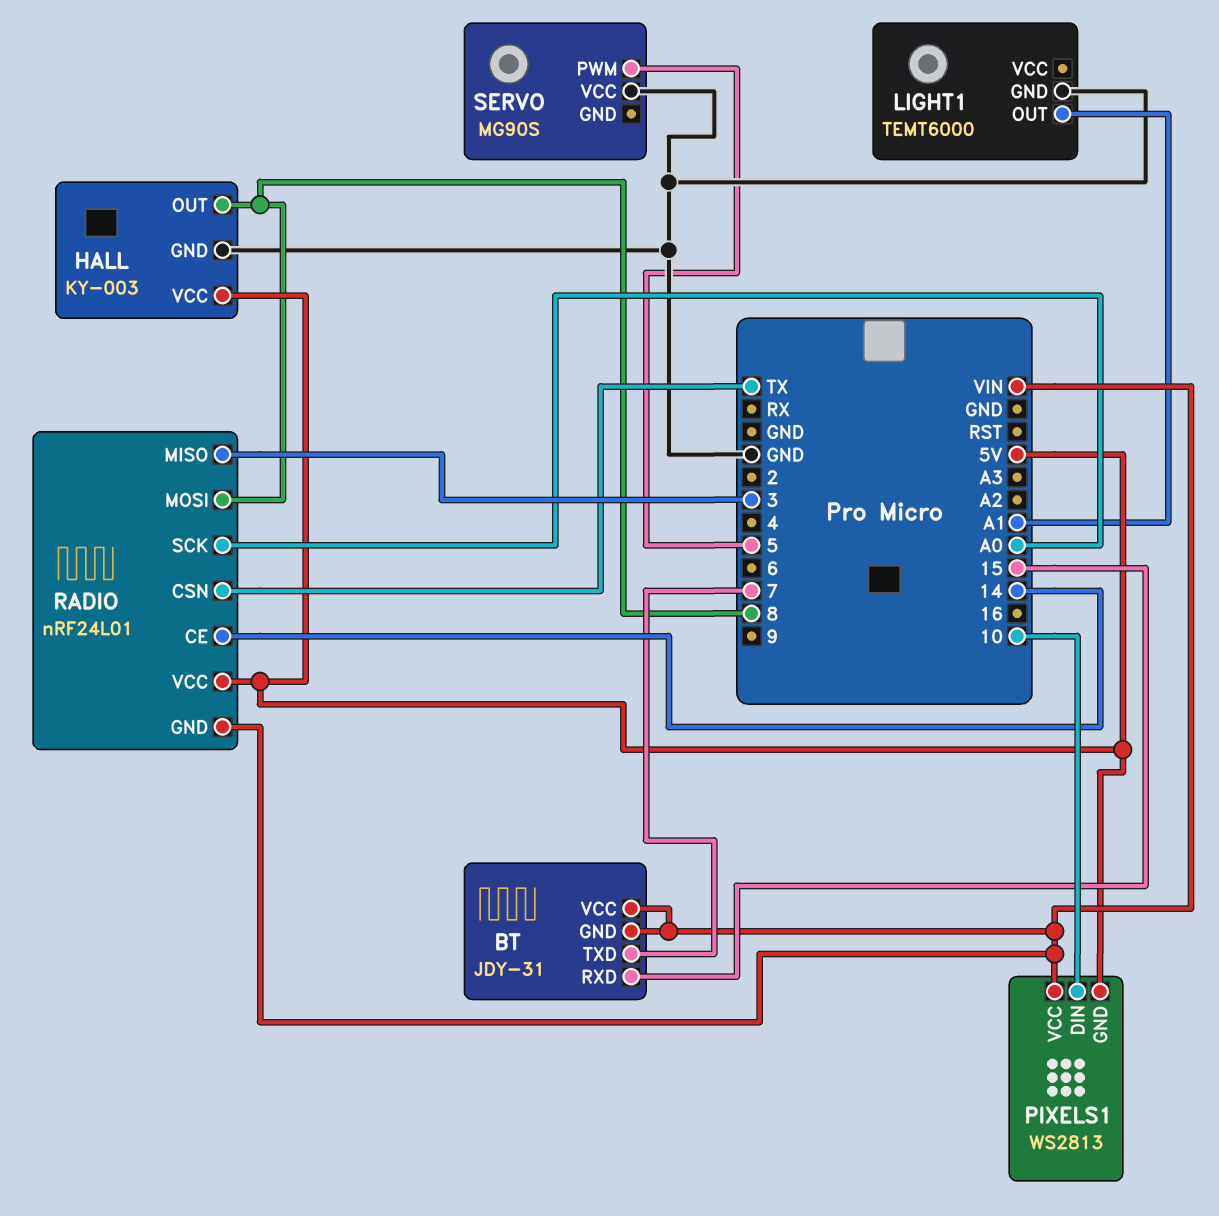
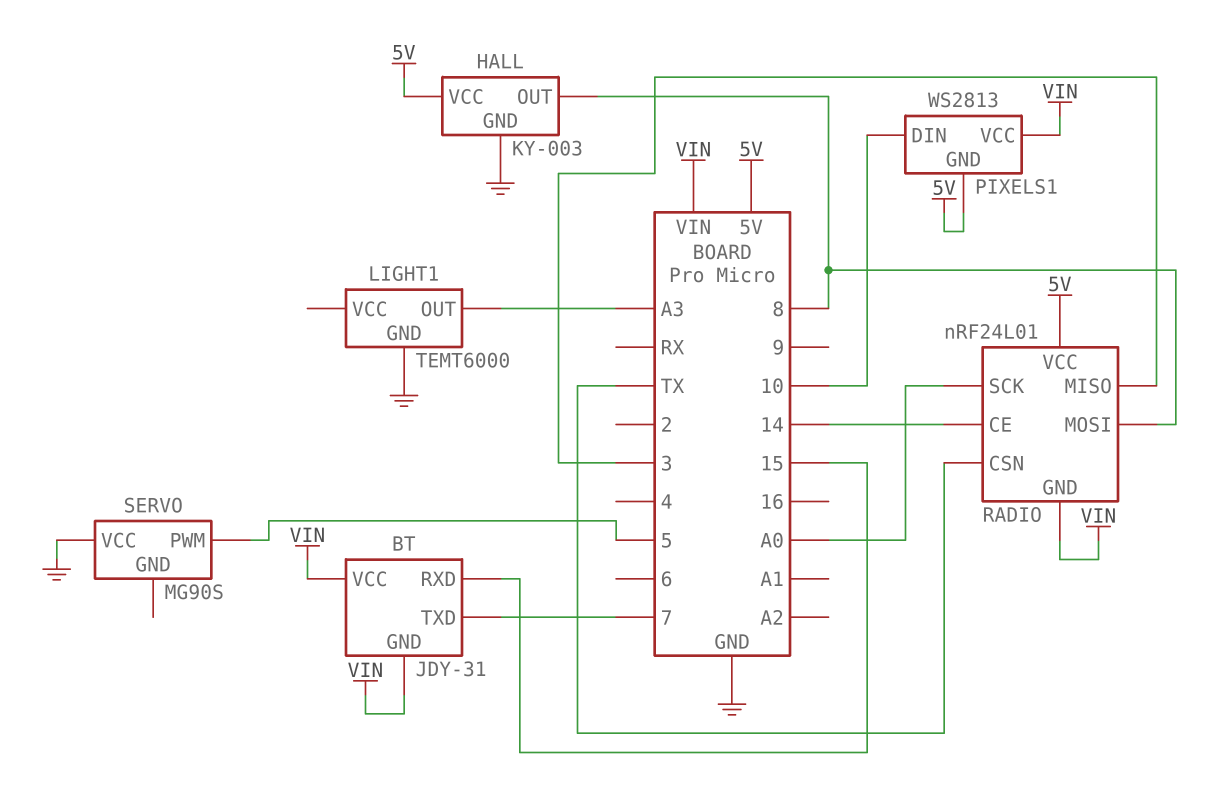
LIGHT1 pin OUT: A1 -> A3

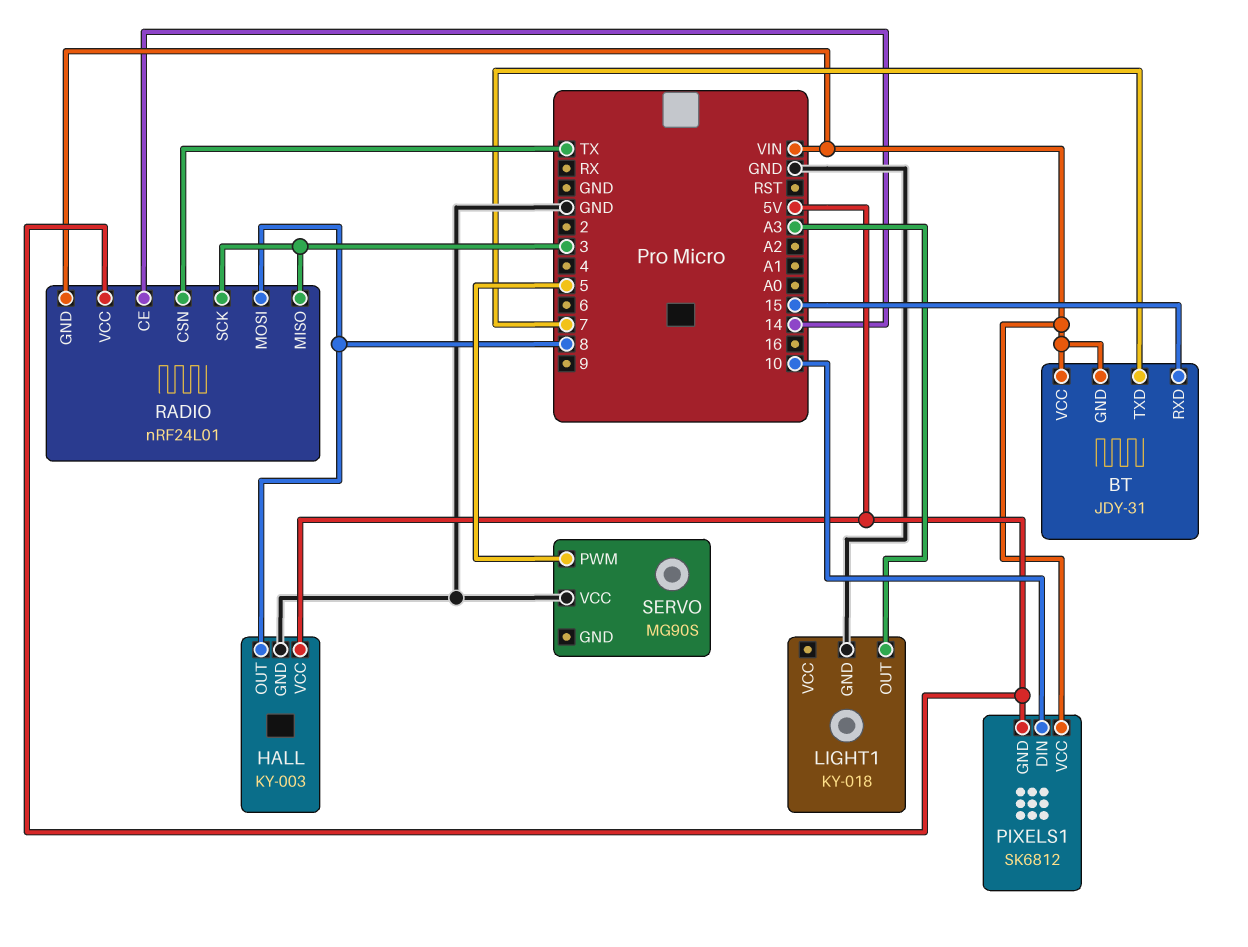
LIGHT1: TEMT6000 -> KY-018
PIXELS1: WS2813 -> SK6812
RADIO pin SCK: A0 -> 3

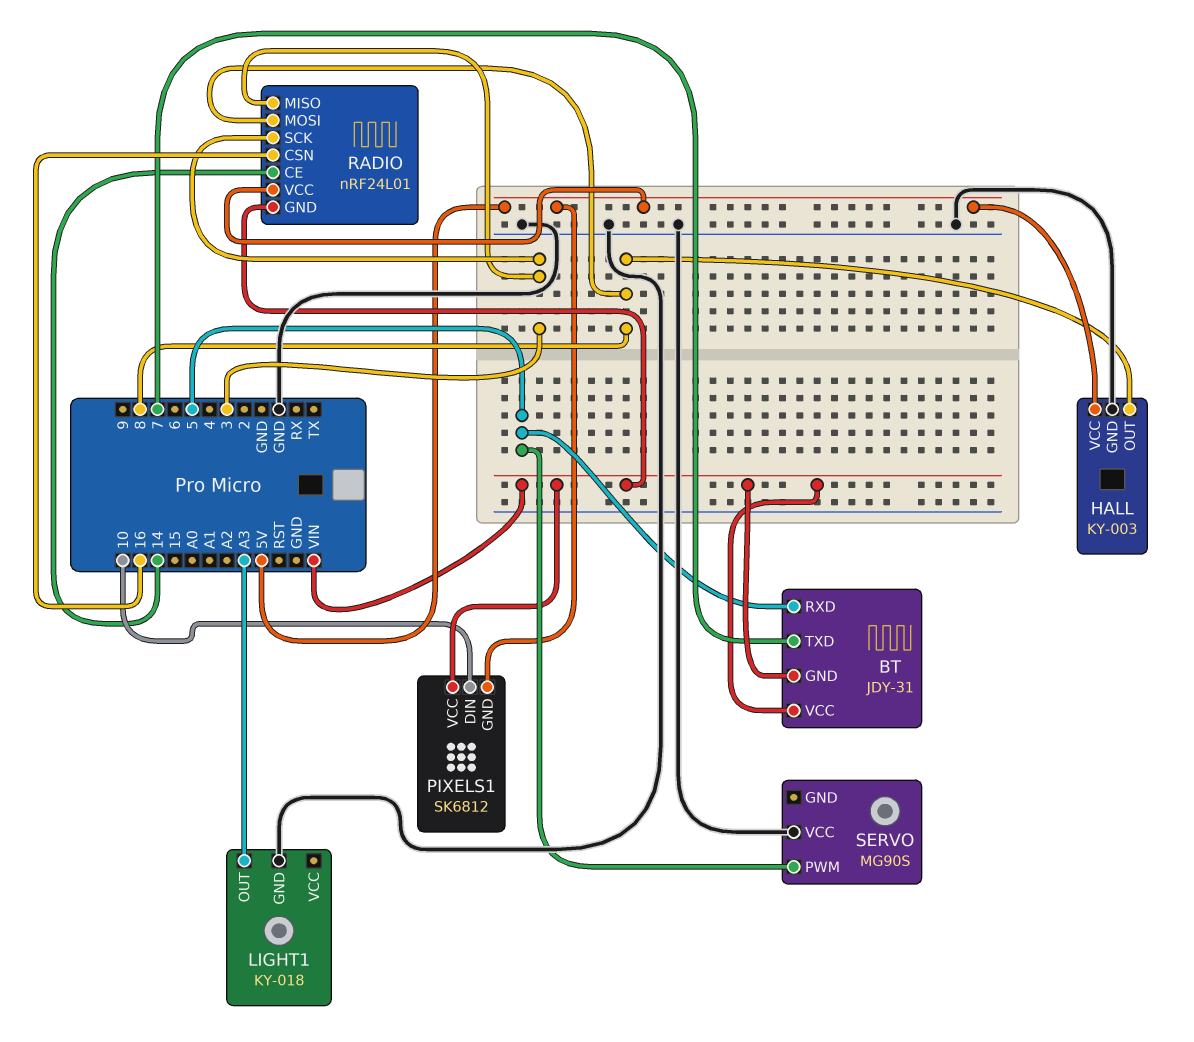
BT pin RXD: 15 -> 5
RADIO pin CSN: TX -> 16

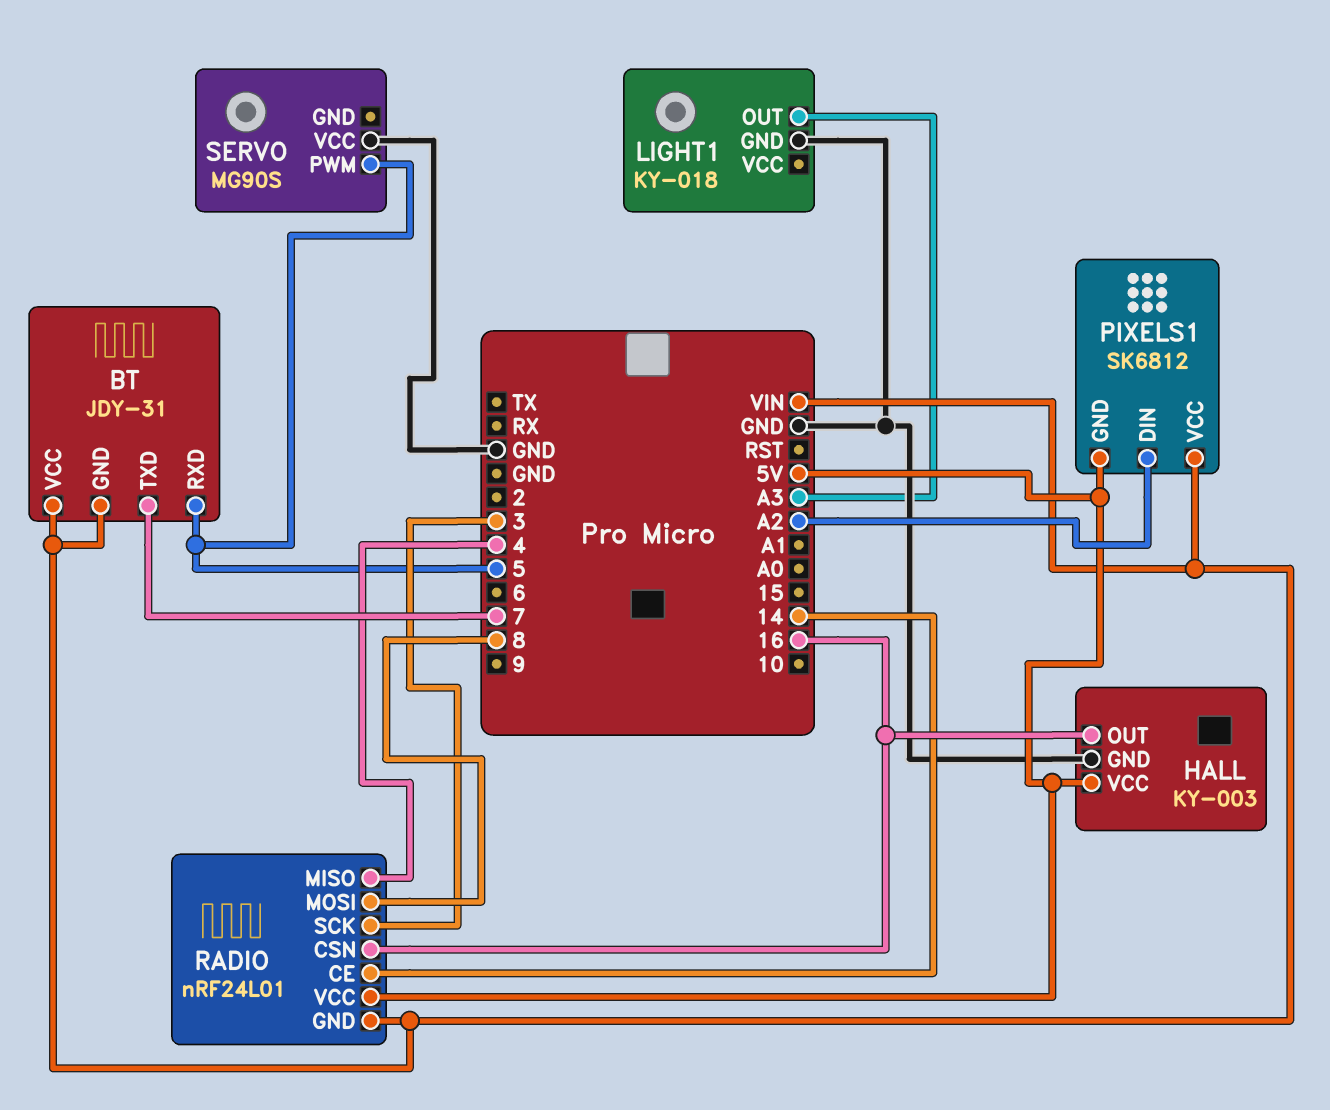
HALL pin OUT: 8 -> 16
PIXELS1 pin DIN: 10 -> A2
RADIO pin MISO: 3 -> 4

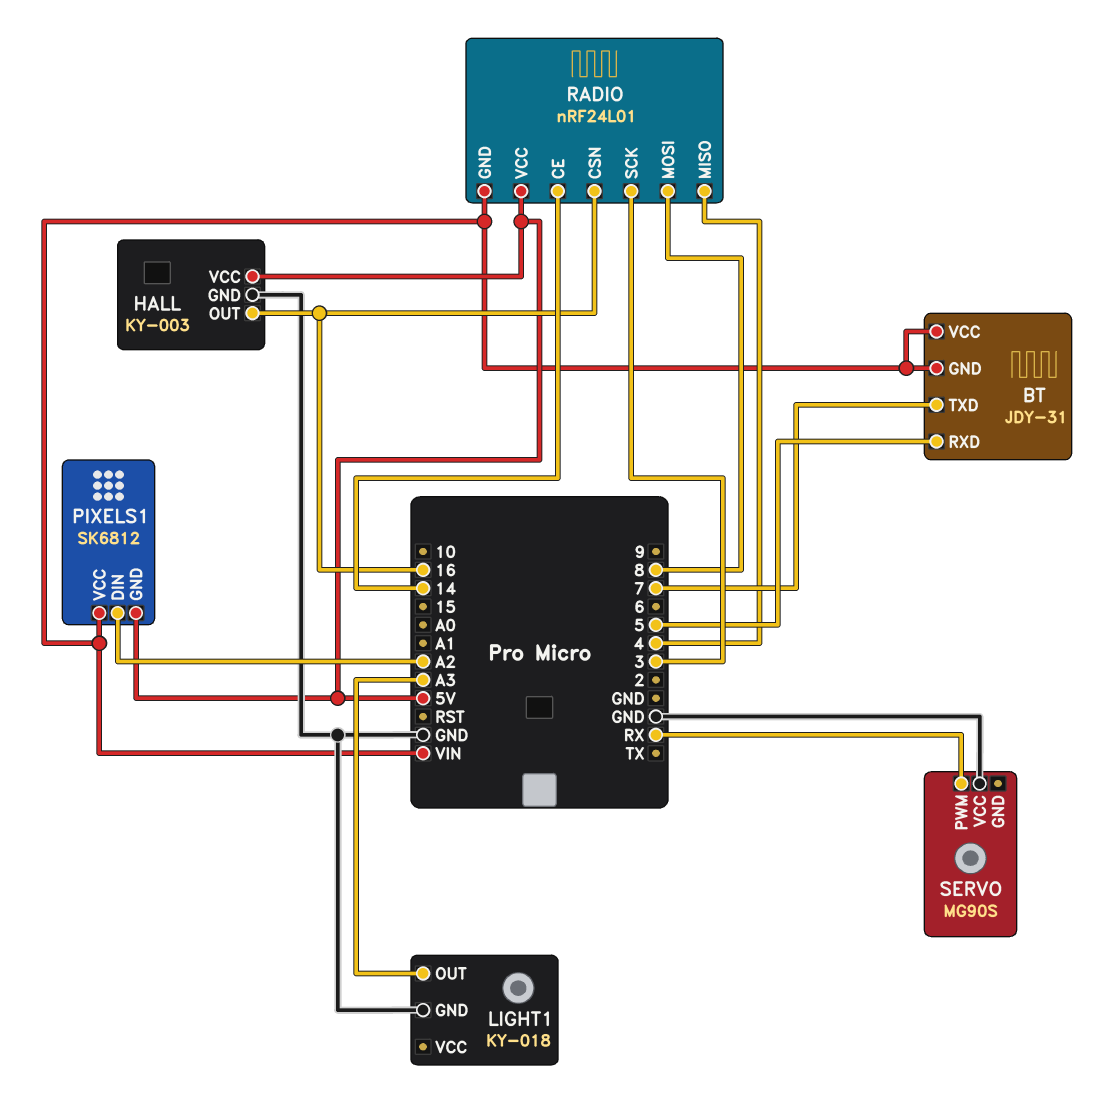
SERVO pin PWM: 5 -> RX

